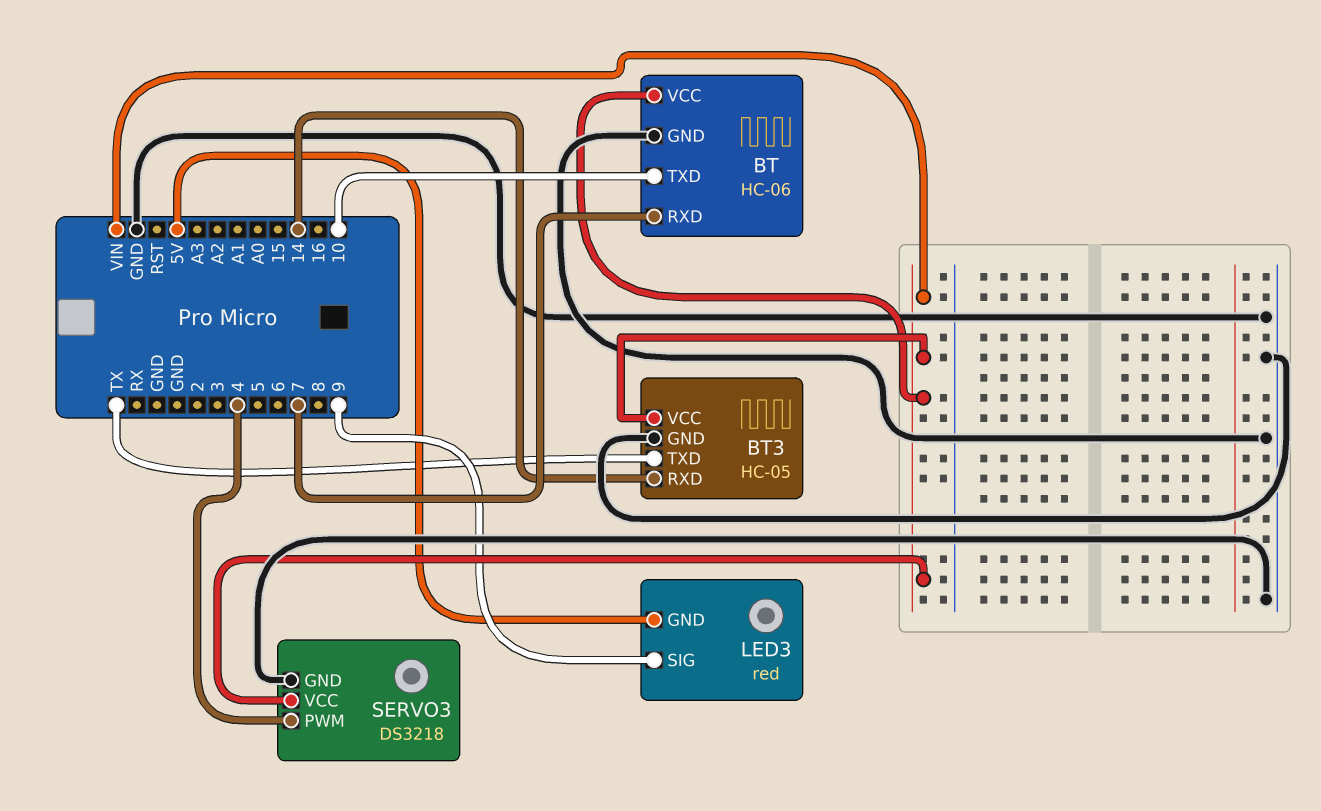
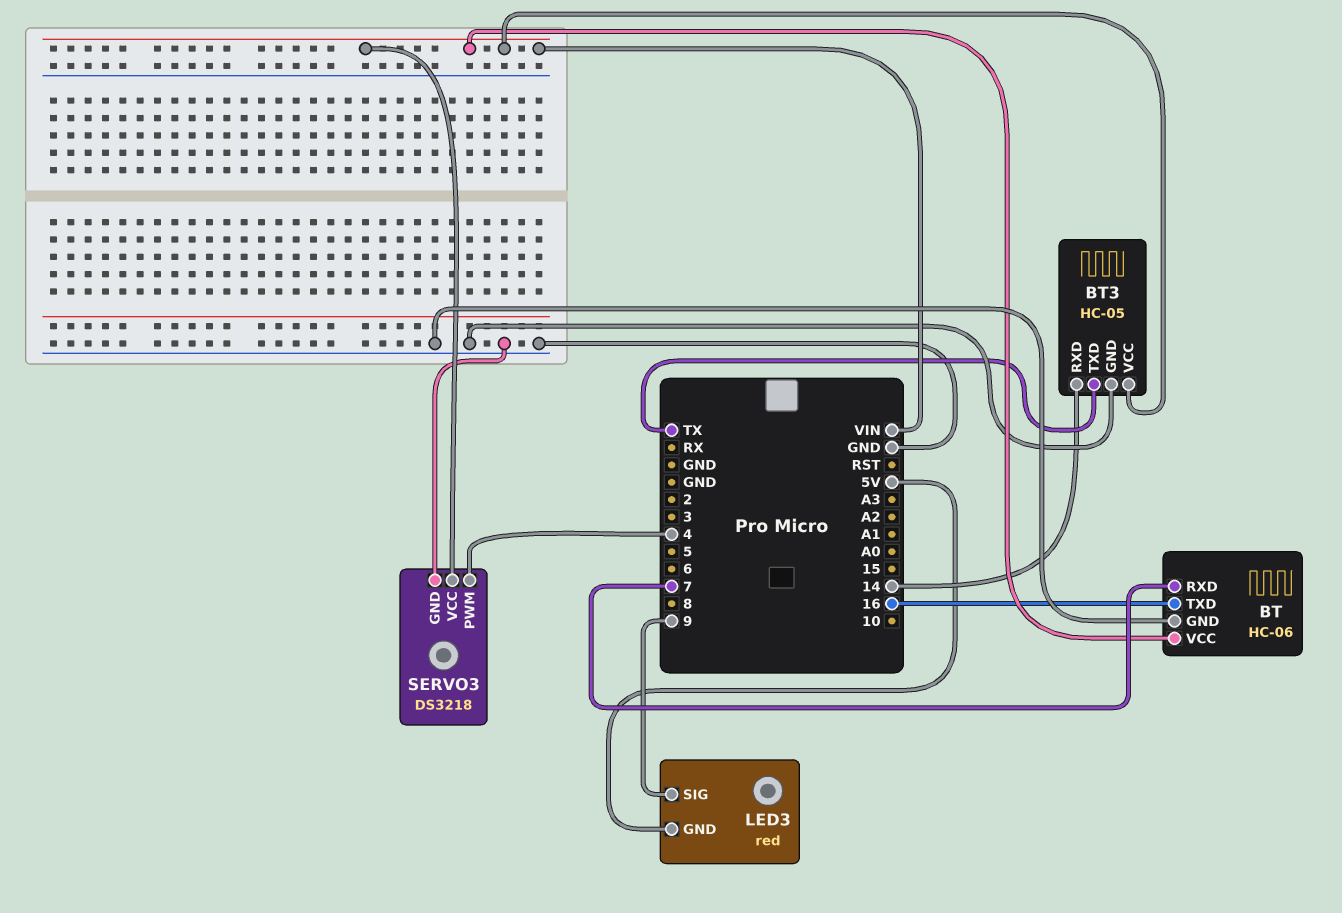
BT pin TXD: 10 -> 16

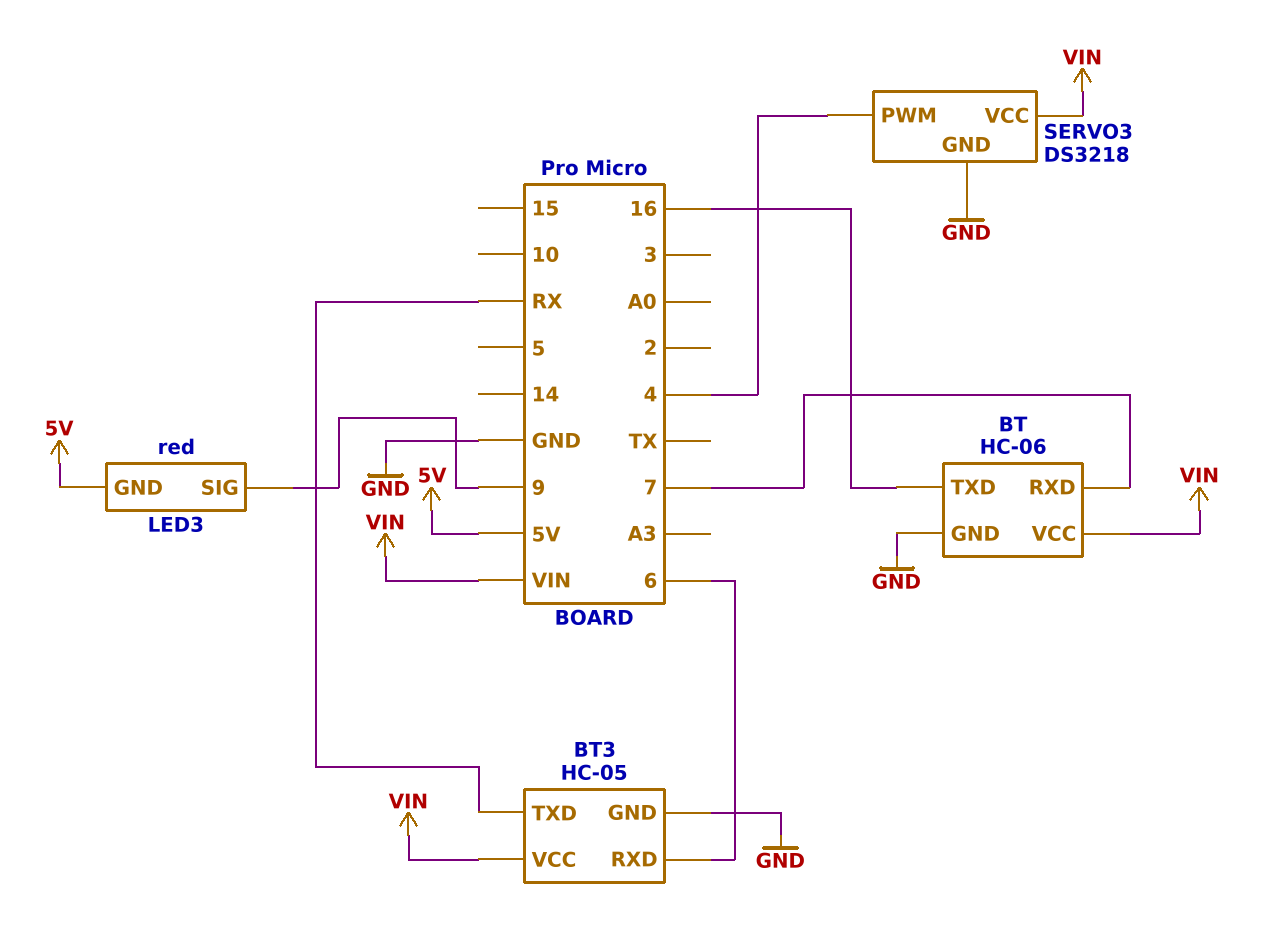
BT3 pin RXD: 14 -> 6
BT3 pin TXD: TX -> RX

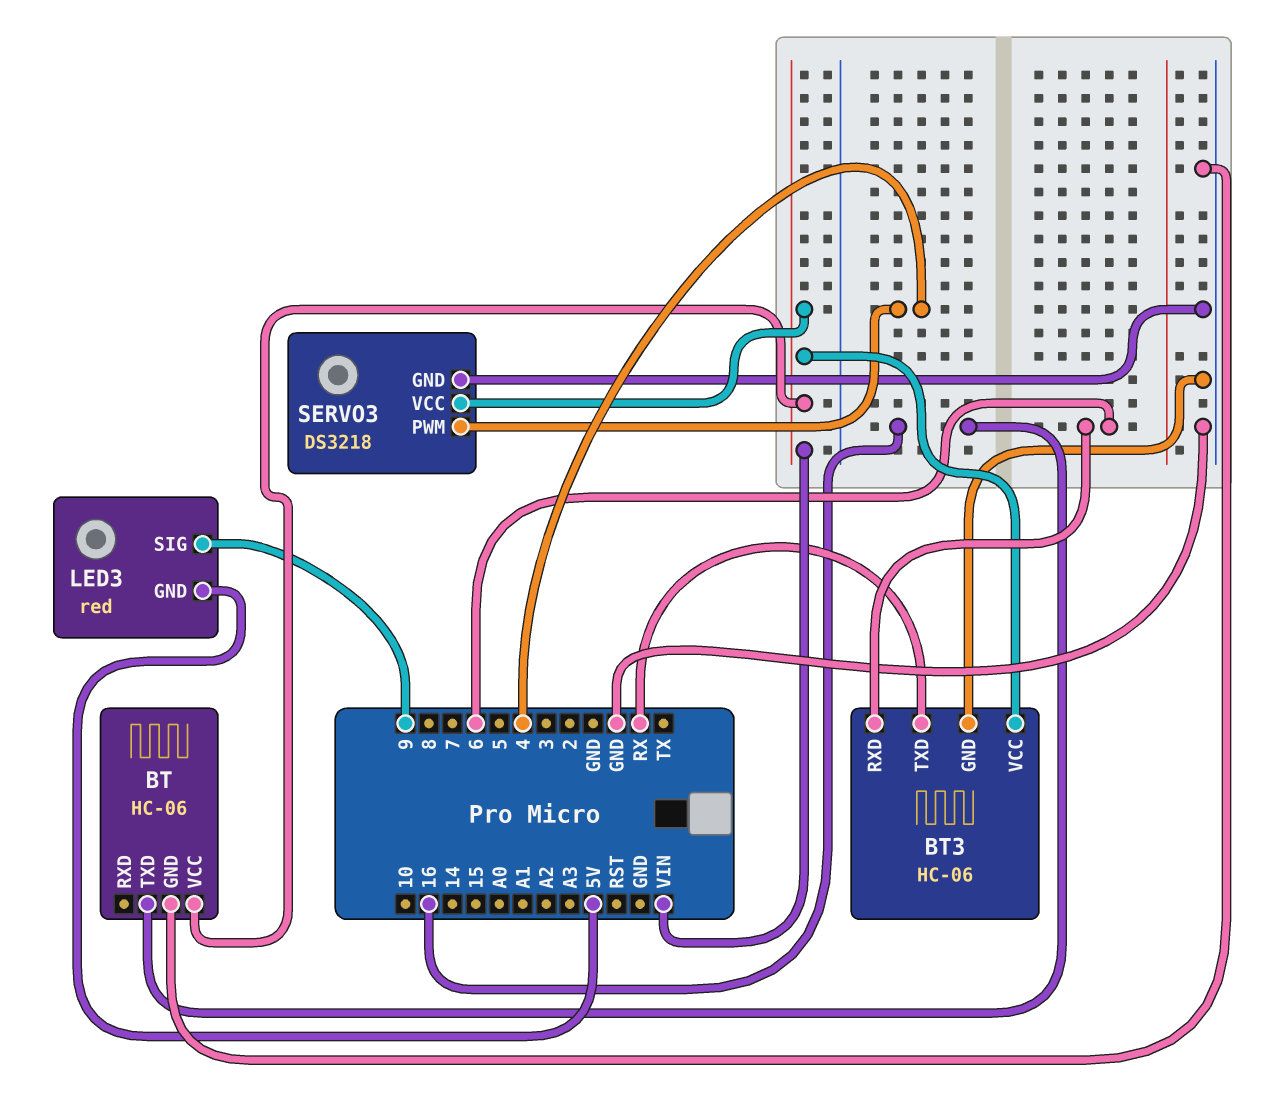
BT pin RXD: 7 -> none
BT3: HC-05 -> HC-06

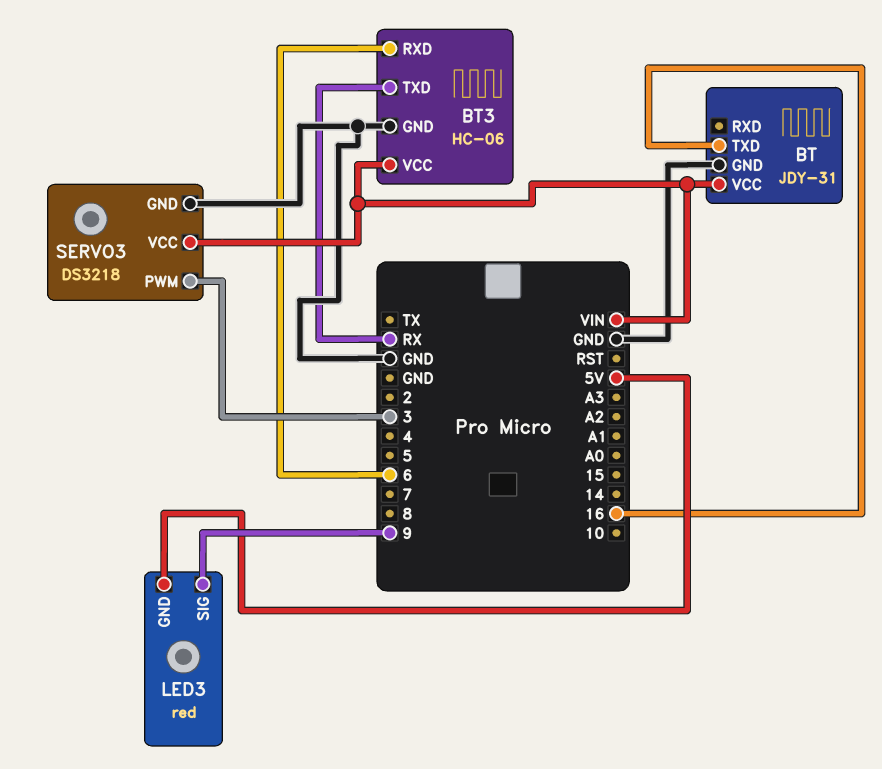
BT: HC-06 -> JDY-31
SERVO3 pin PWM: 4 -> 3

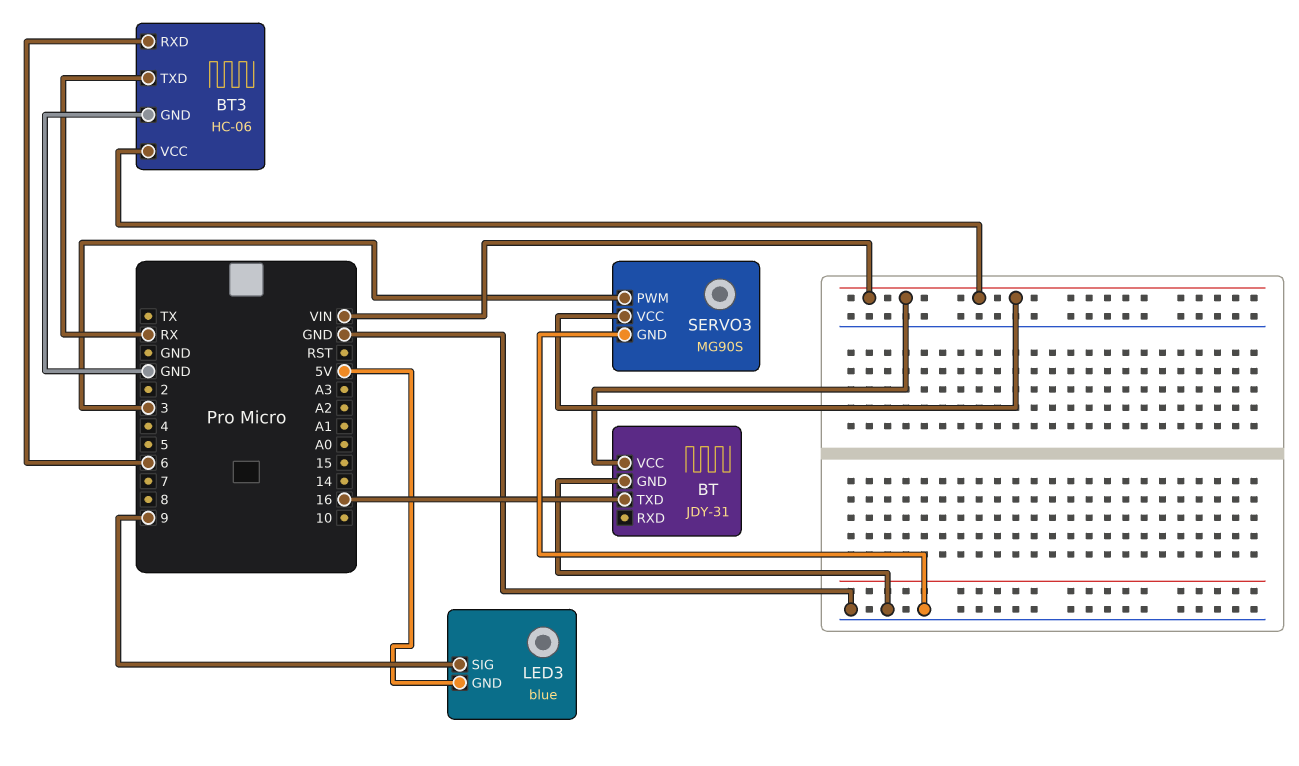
LED3: red -> blue
SERVO3: DS3218 -> MG90S

